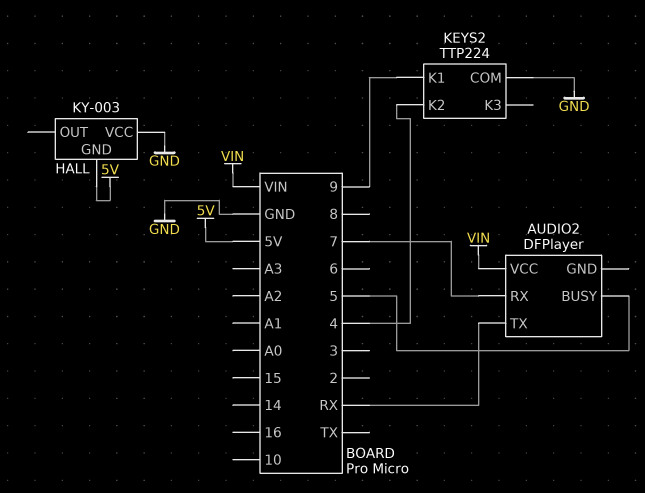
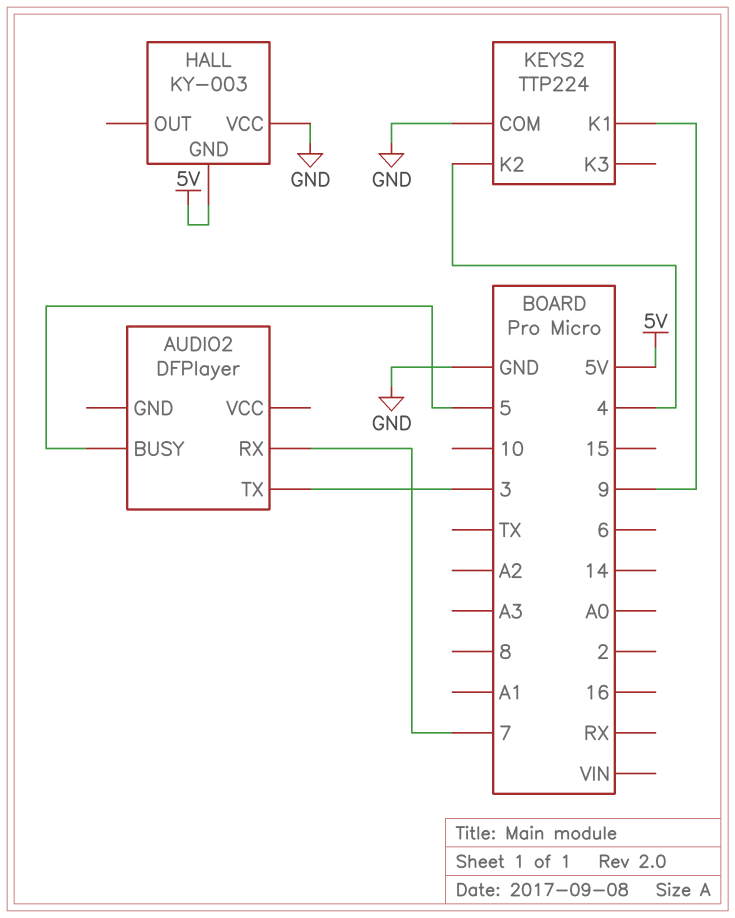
AUDIO2 pin TX: RX -> 3
AUDIO2 pin VCC: VIN -> none

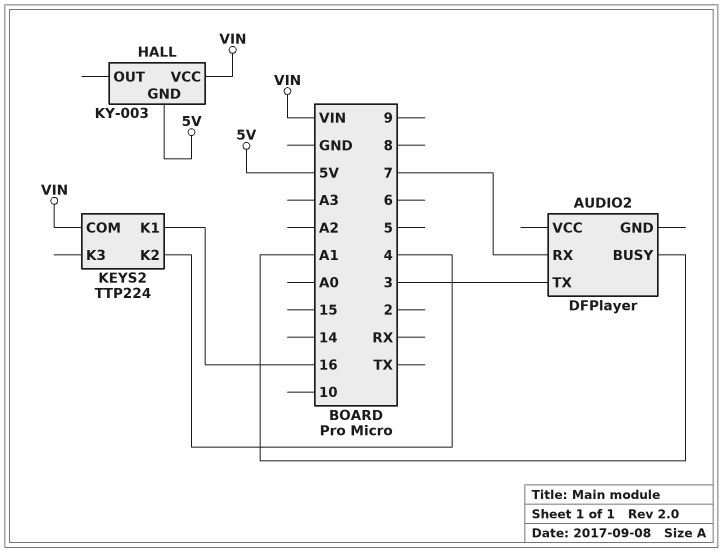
AUDIO2 pin BUSY: 5 -> A1
HALL pin VCC: GND -> VIN
KEYS2 pin COM: GND -> VIN
KEYS2 pin K1: 9 -> 16

